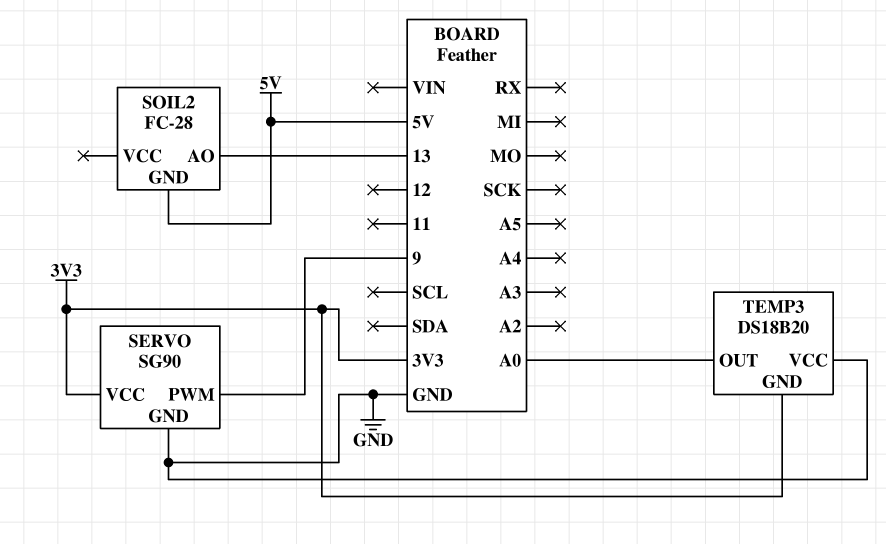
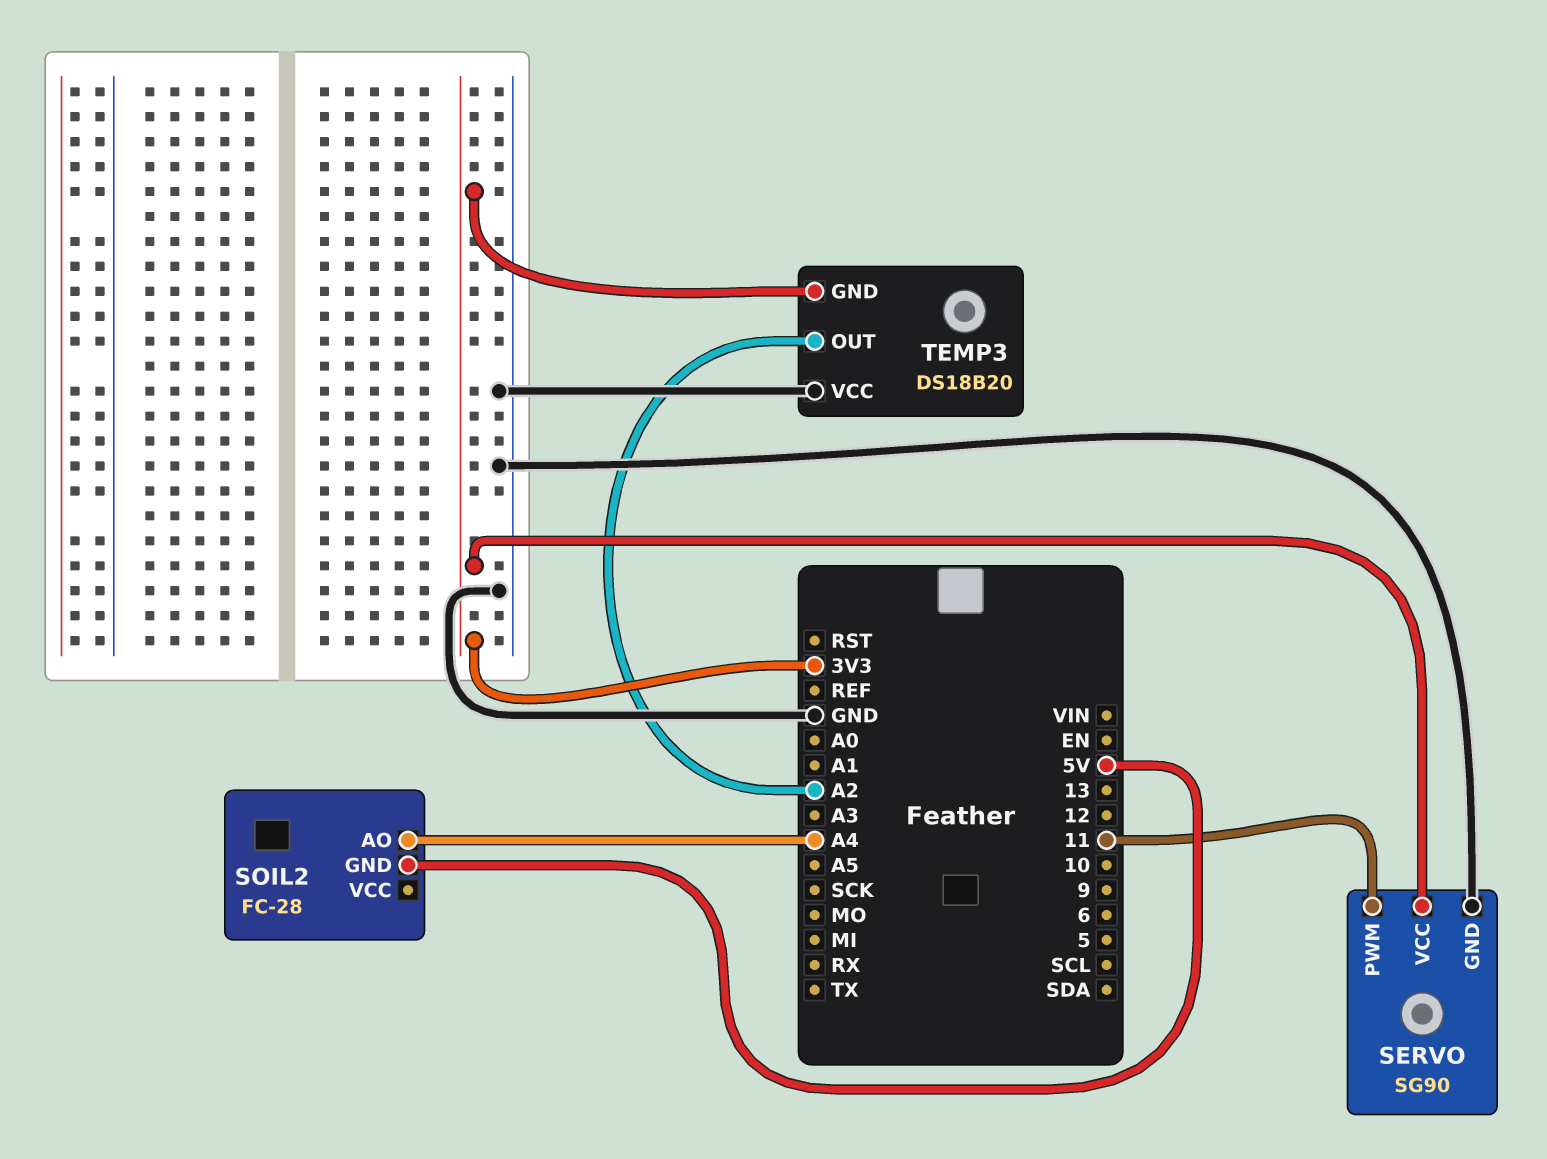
SERVO pin PWM: 9 -> 11
SOIL2 pin AO: 13 -> A4
TEMP3 pin OUT: A0 -> A2

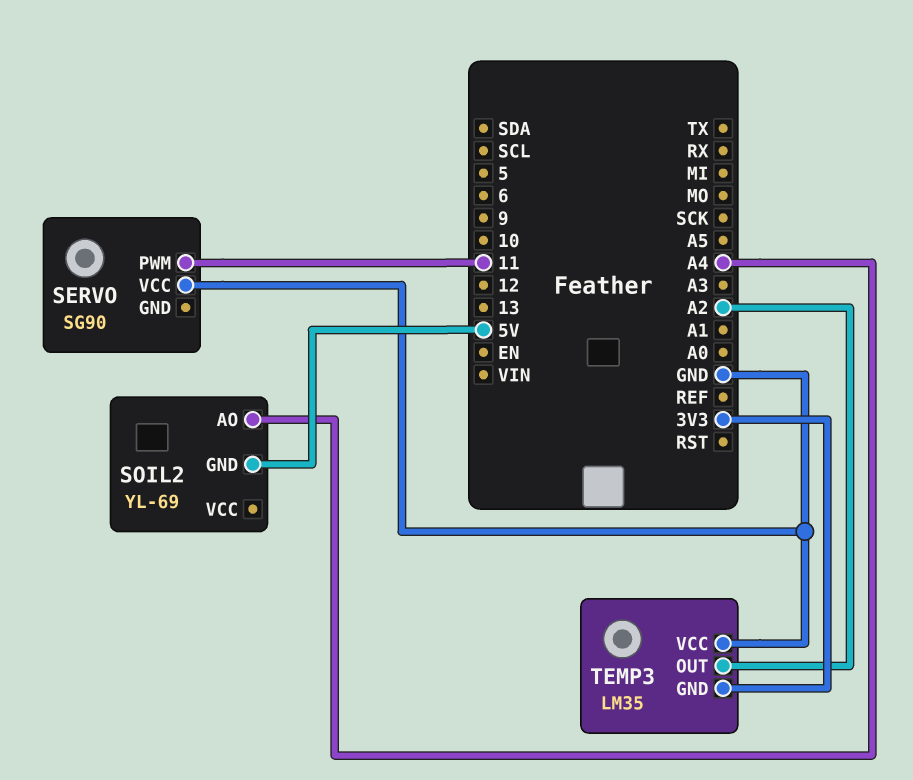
SERVO pin GND: GND -> none
SERVO pin VCC: 3V3 -> GND
SOIL2: FC-28 -> YL-69
TEMP3: DS18B20 -> LM35

